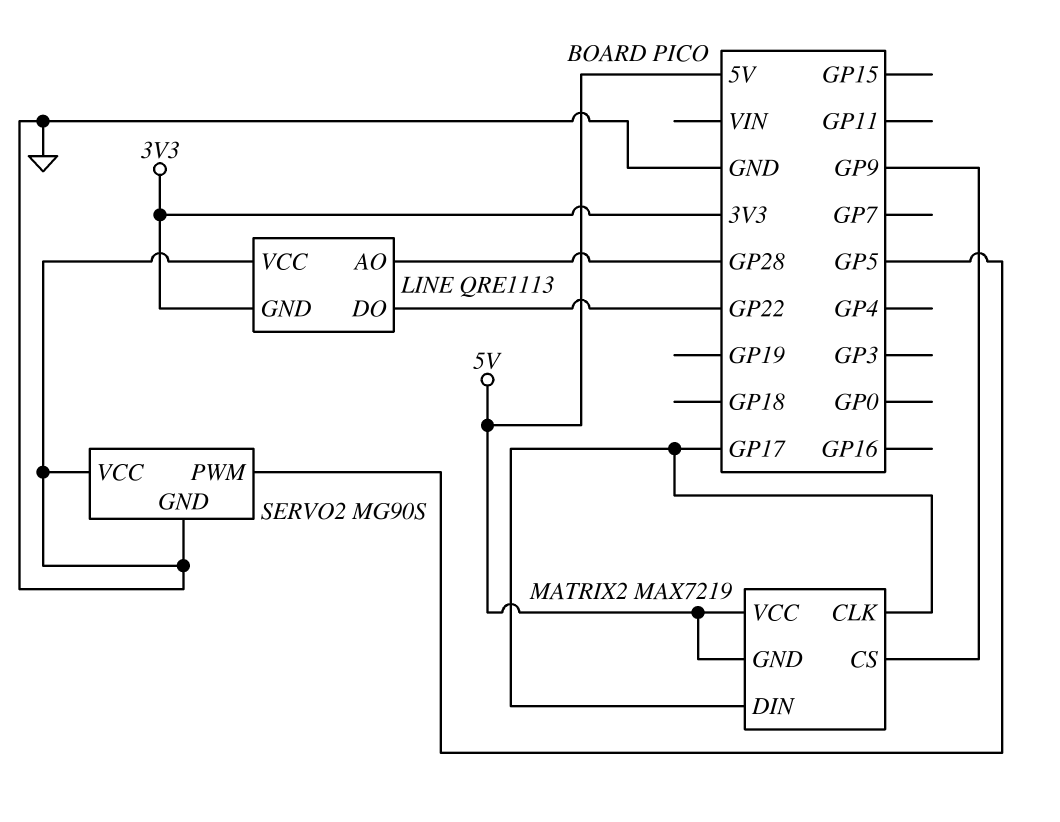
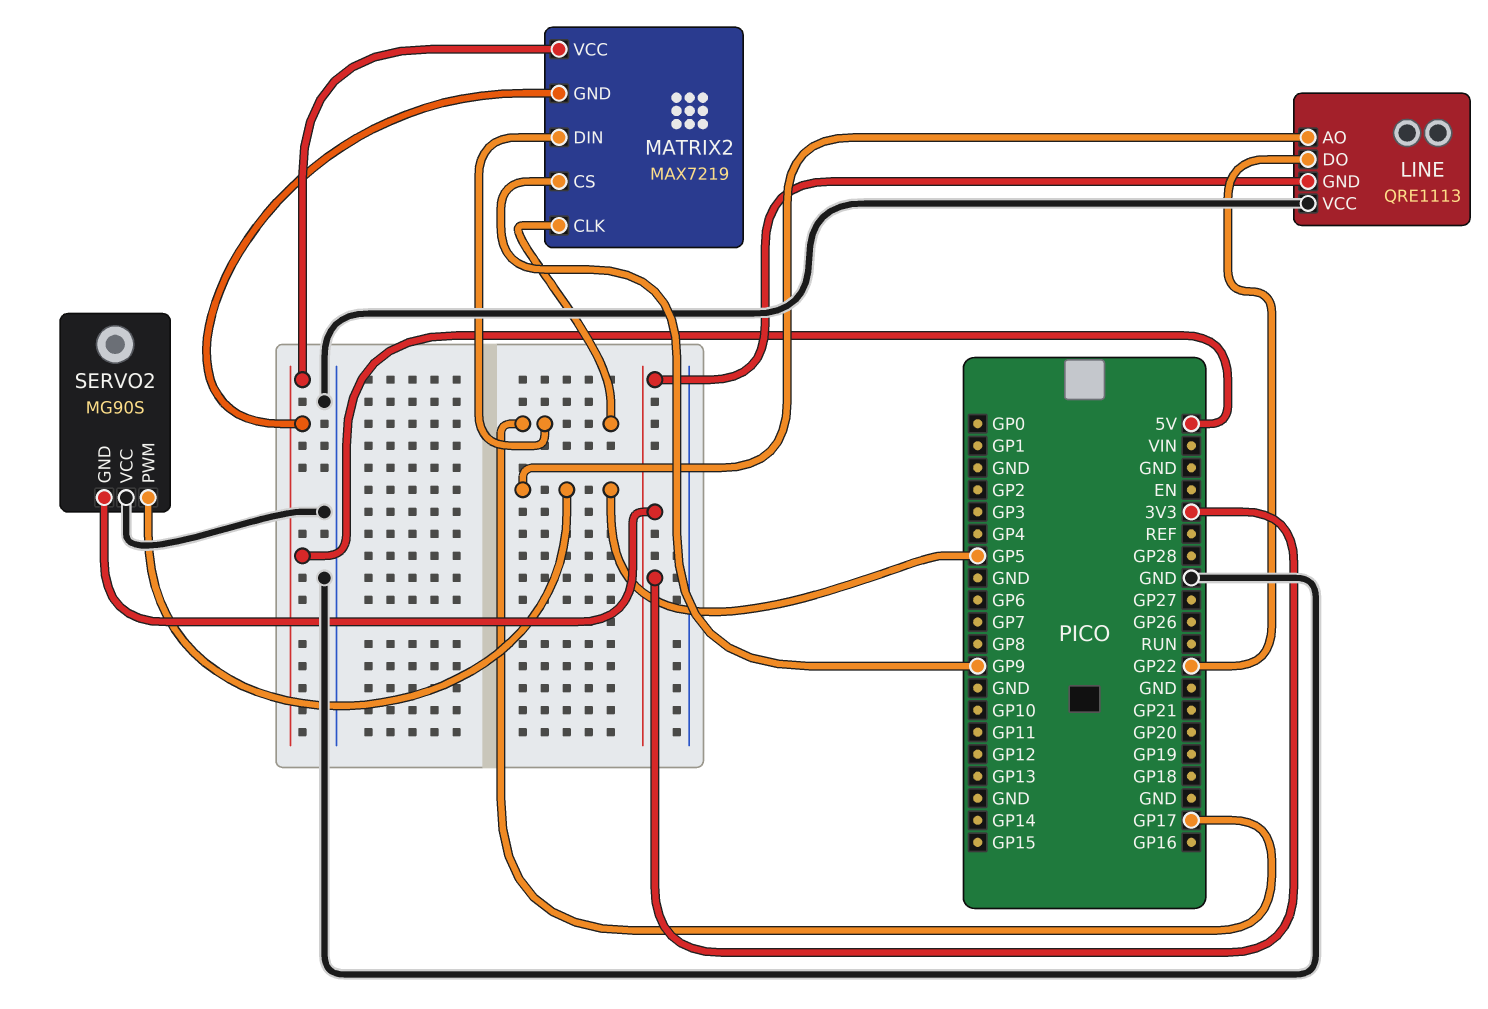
LINE pin AO: GP28 -> GP5
SERVO2 pin GND: GND -> 3V3

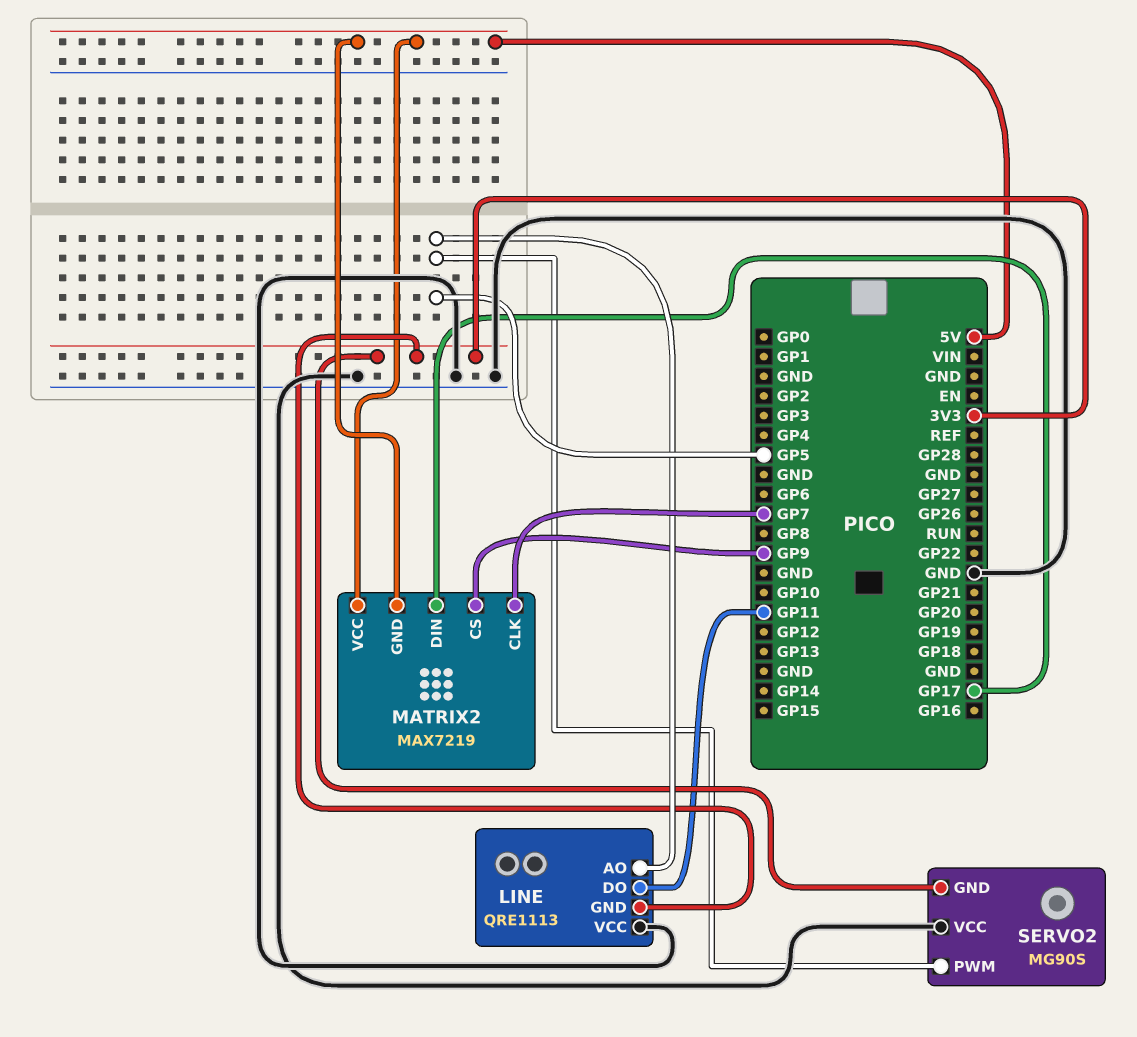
LINE pin DO: GP22 -> GP11
MATRIX2 pin CLK: GP17 -> GP7

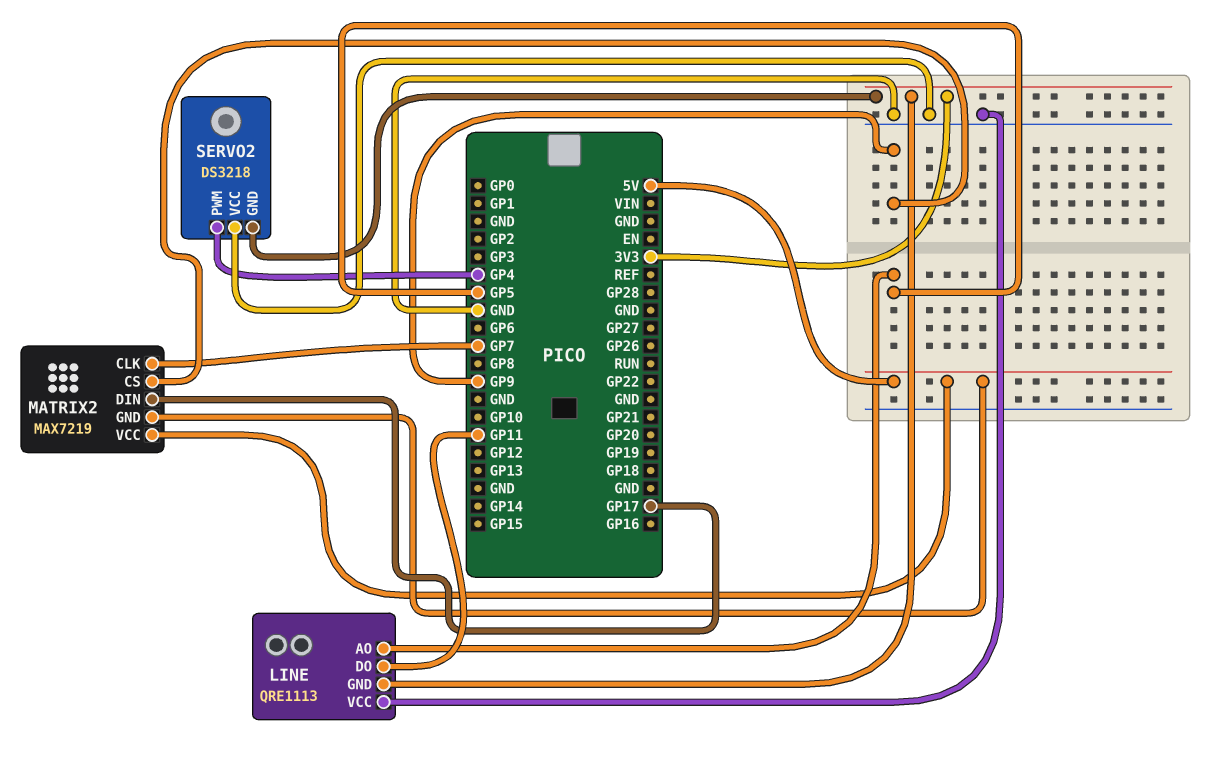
SERVO2: MG90S -> DS3218
SERVO2 pin PWM: GP5 -> GP4

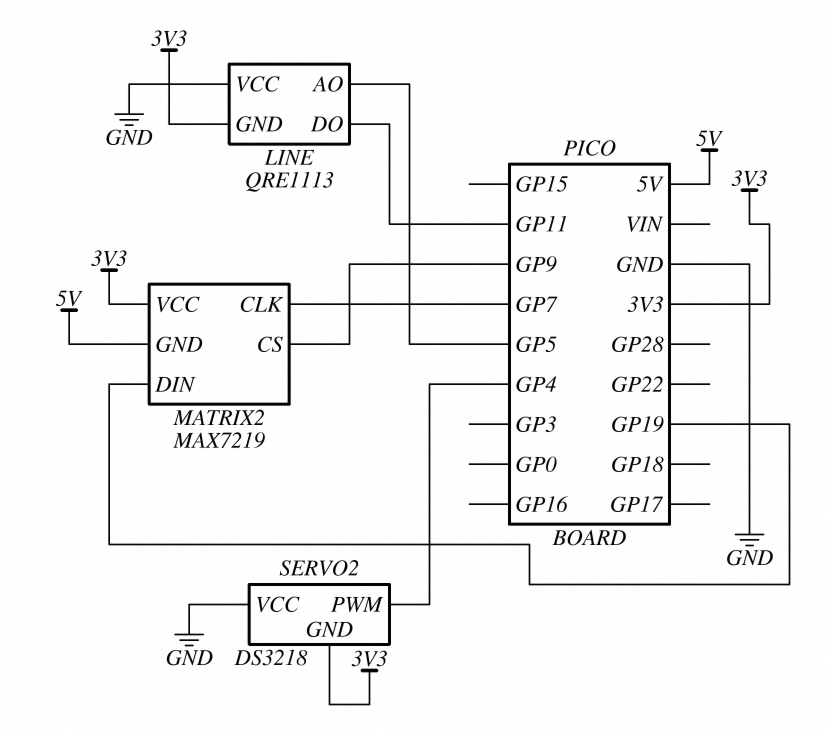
MATRIX2 pin DIN: GP17 -> GP19
MATRIX2 pin VCC: 5V -> 3V3

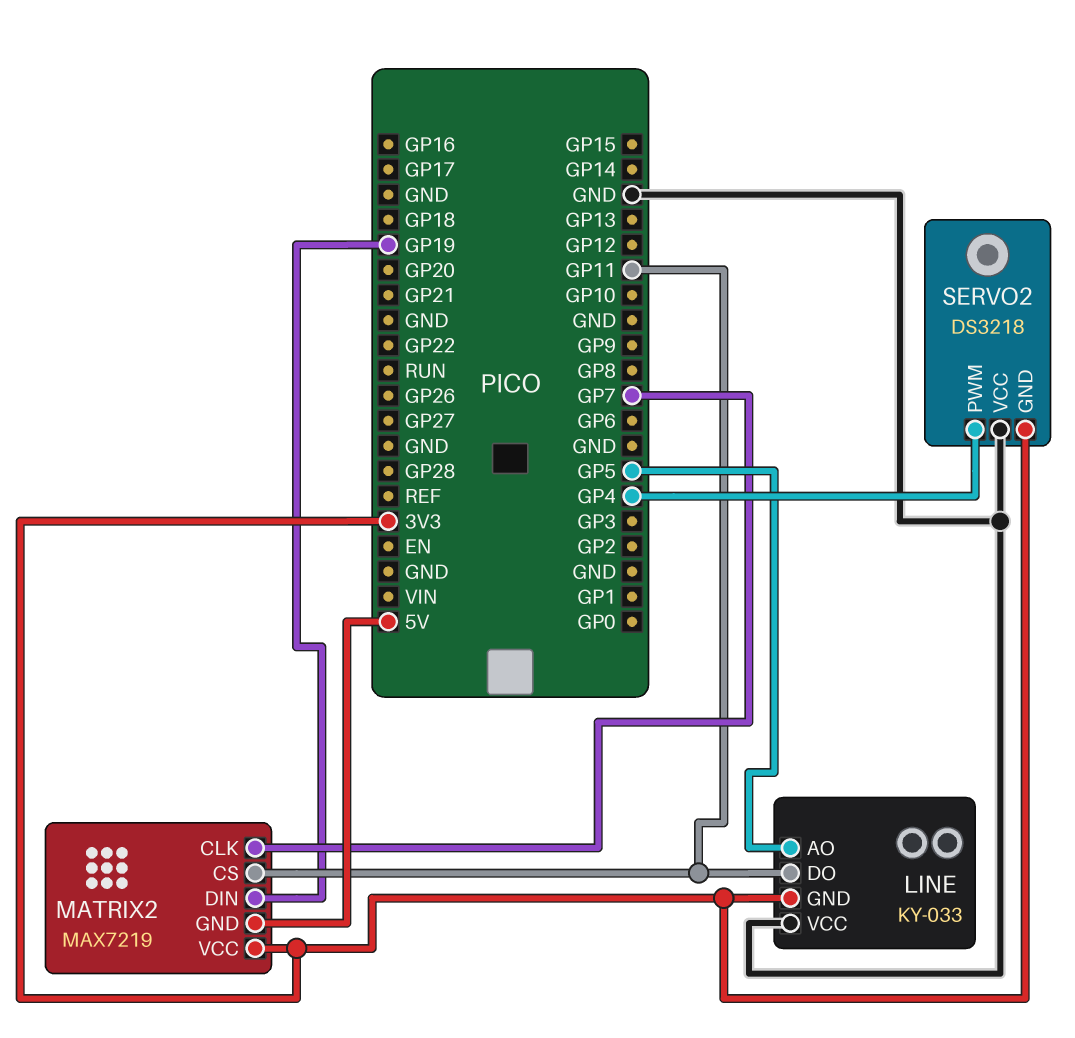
LINE: QRE1113 -> KY-033
MATRIX2 pin CS: GP9 -> GP11

